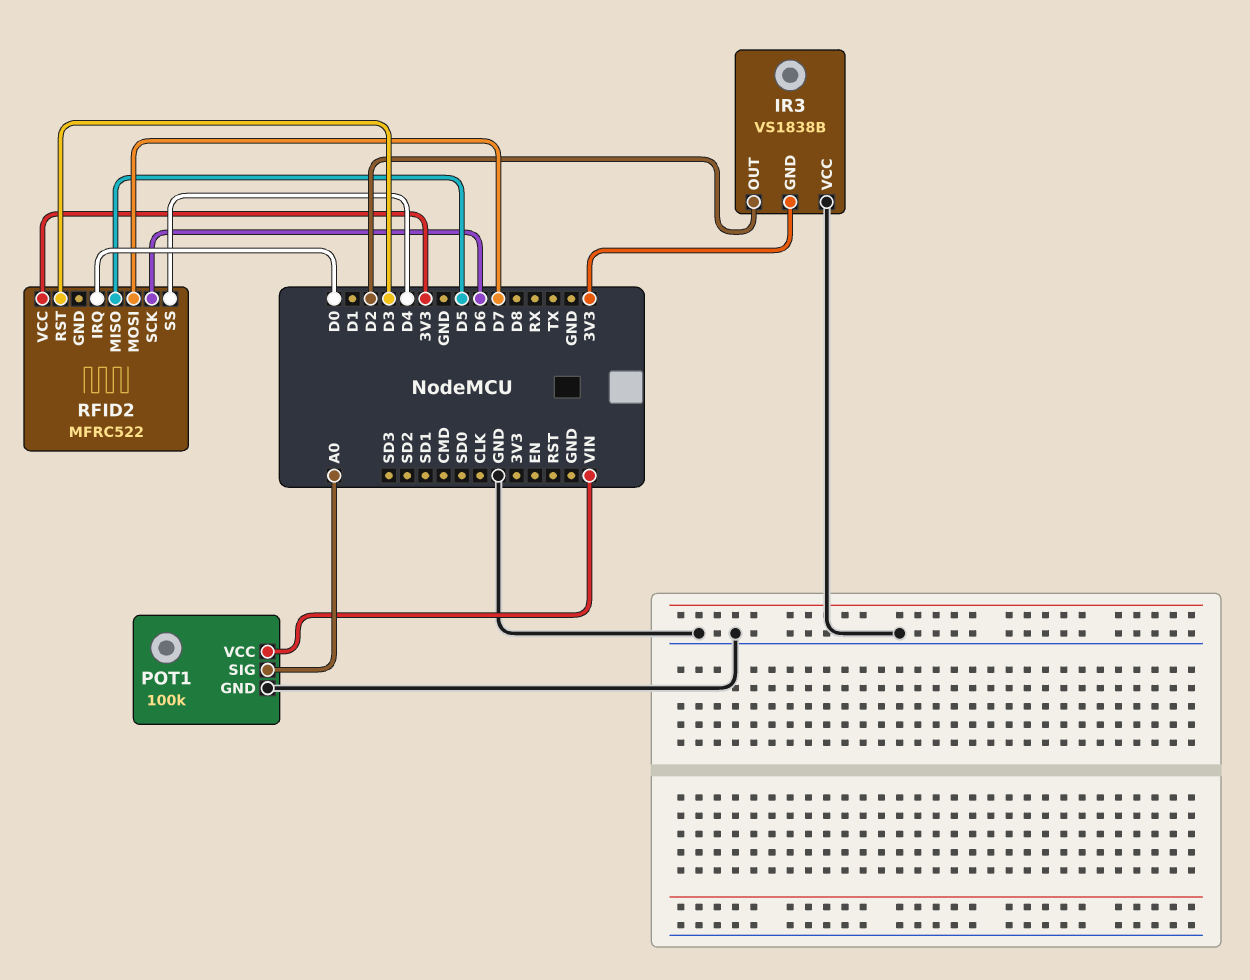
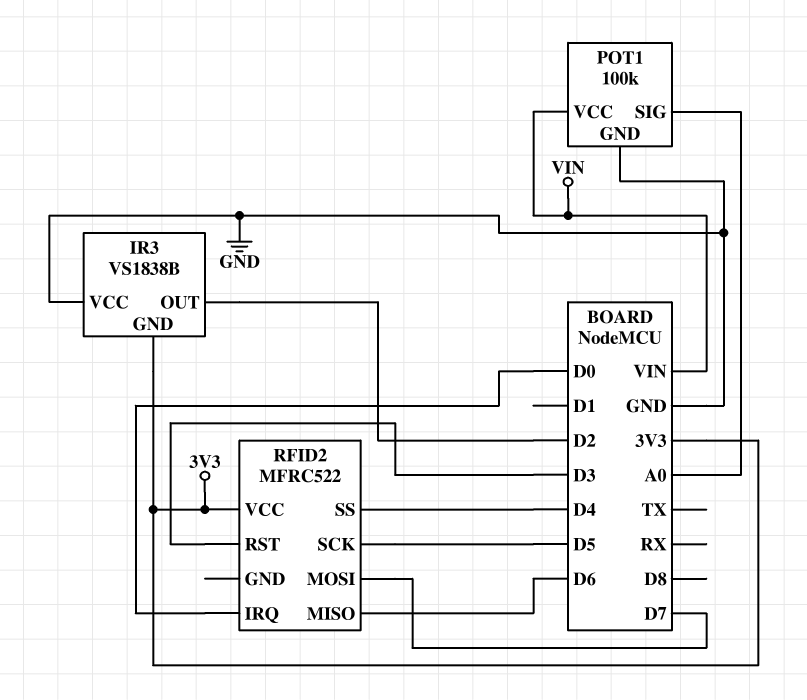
RFID2 pin MISO: D5 -> D6
RFID2 pin SCK: D6 -> D5

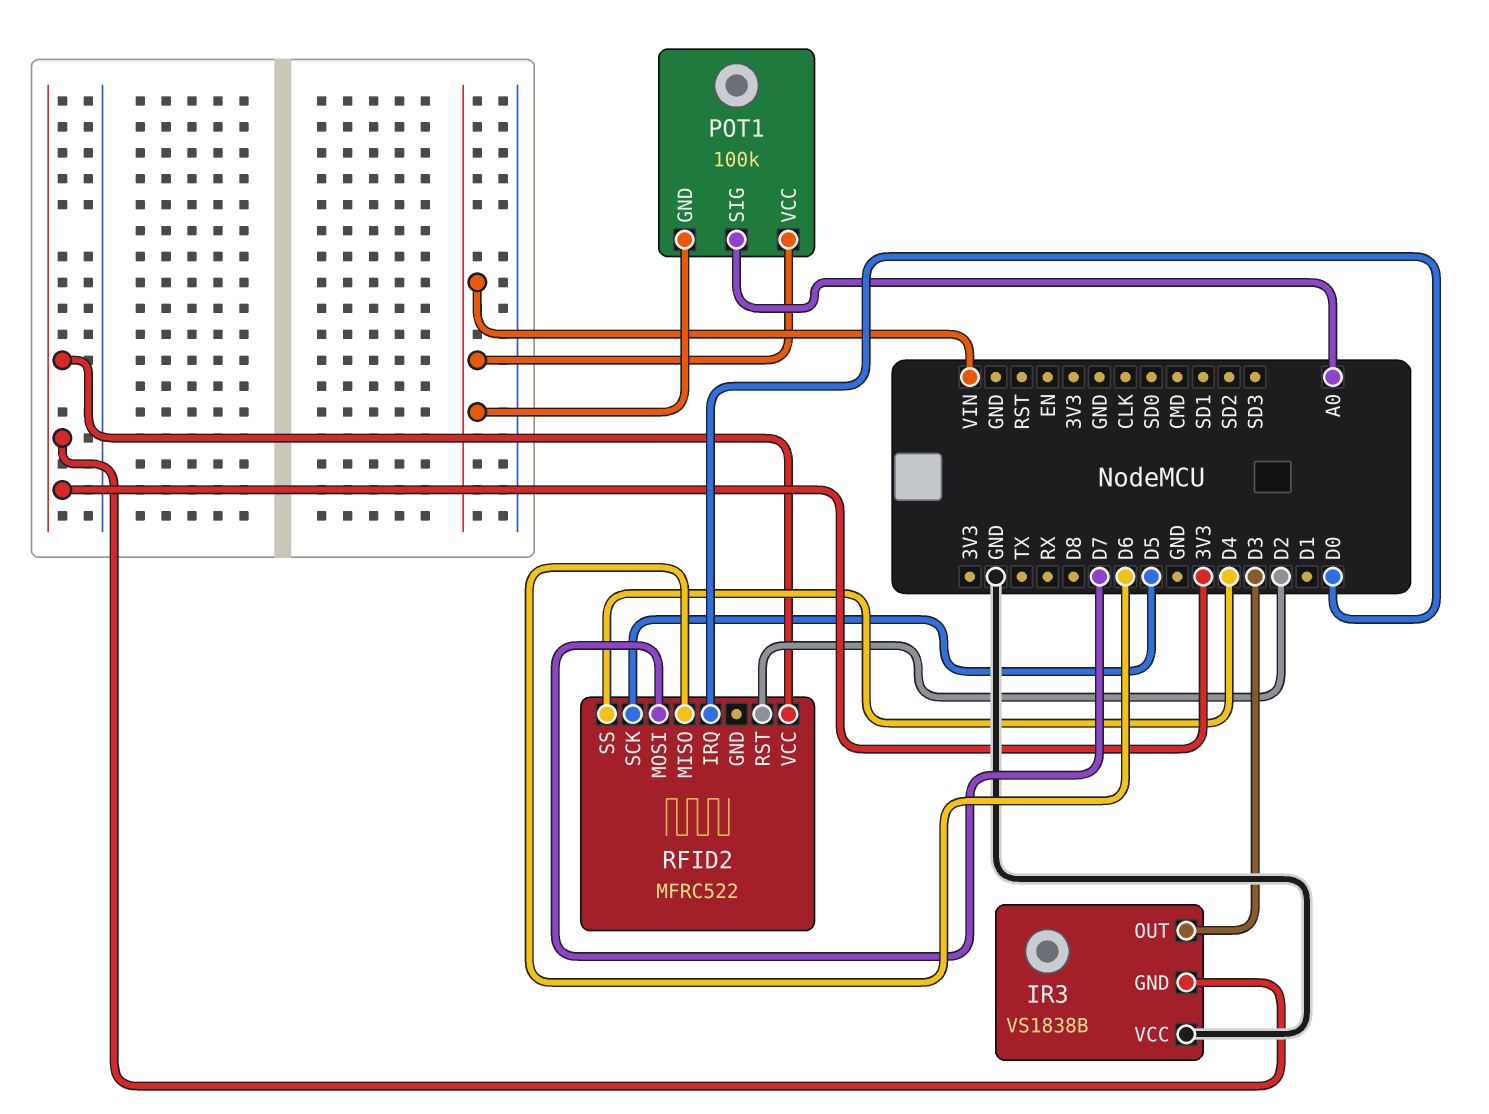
IR3 pin OUT: D2 -> D3
POT1 pin GND: GND -> VIN
RFID2 pin RST: D3 -> D2

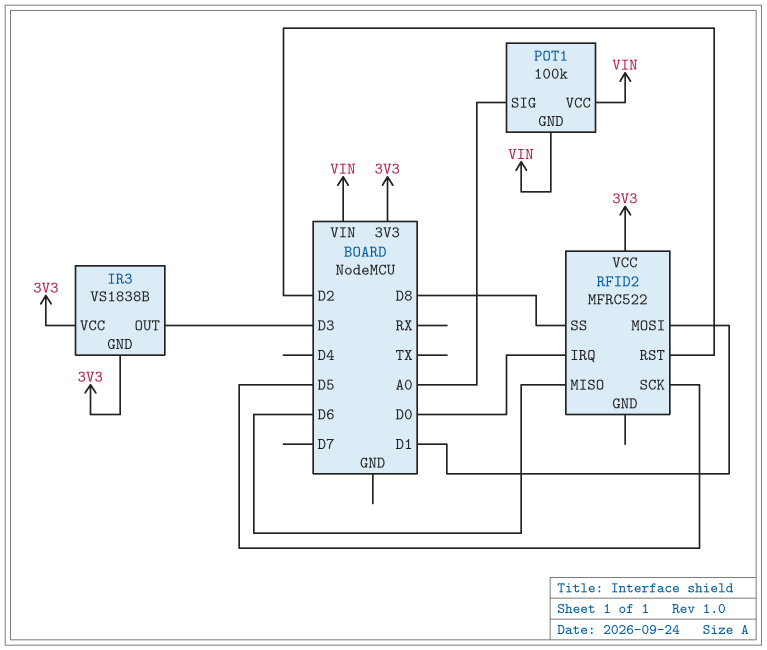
IR3 pin VCC: GND -> 3V3
RFID2 pin MOSI: D7 -> D1
RFID2 pin SS: D4 -> D8

